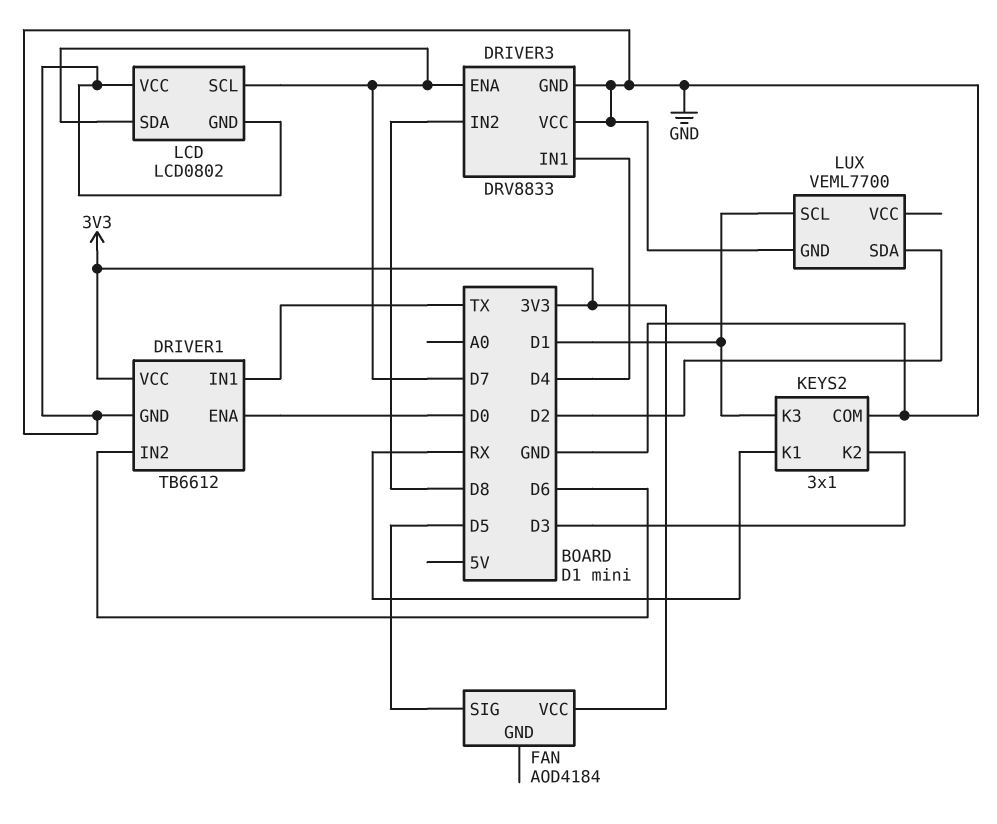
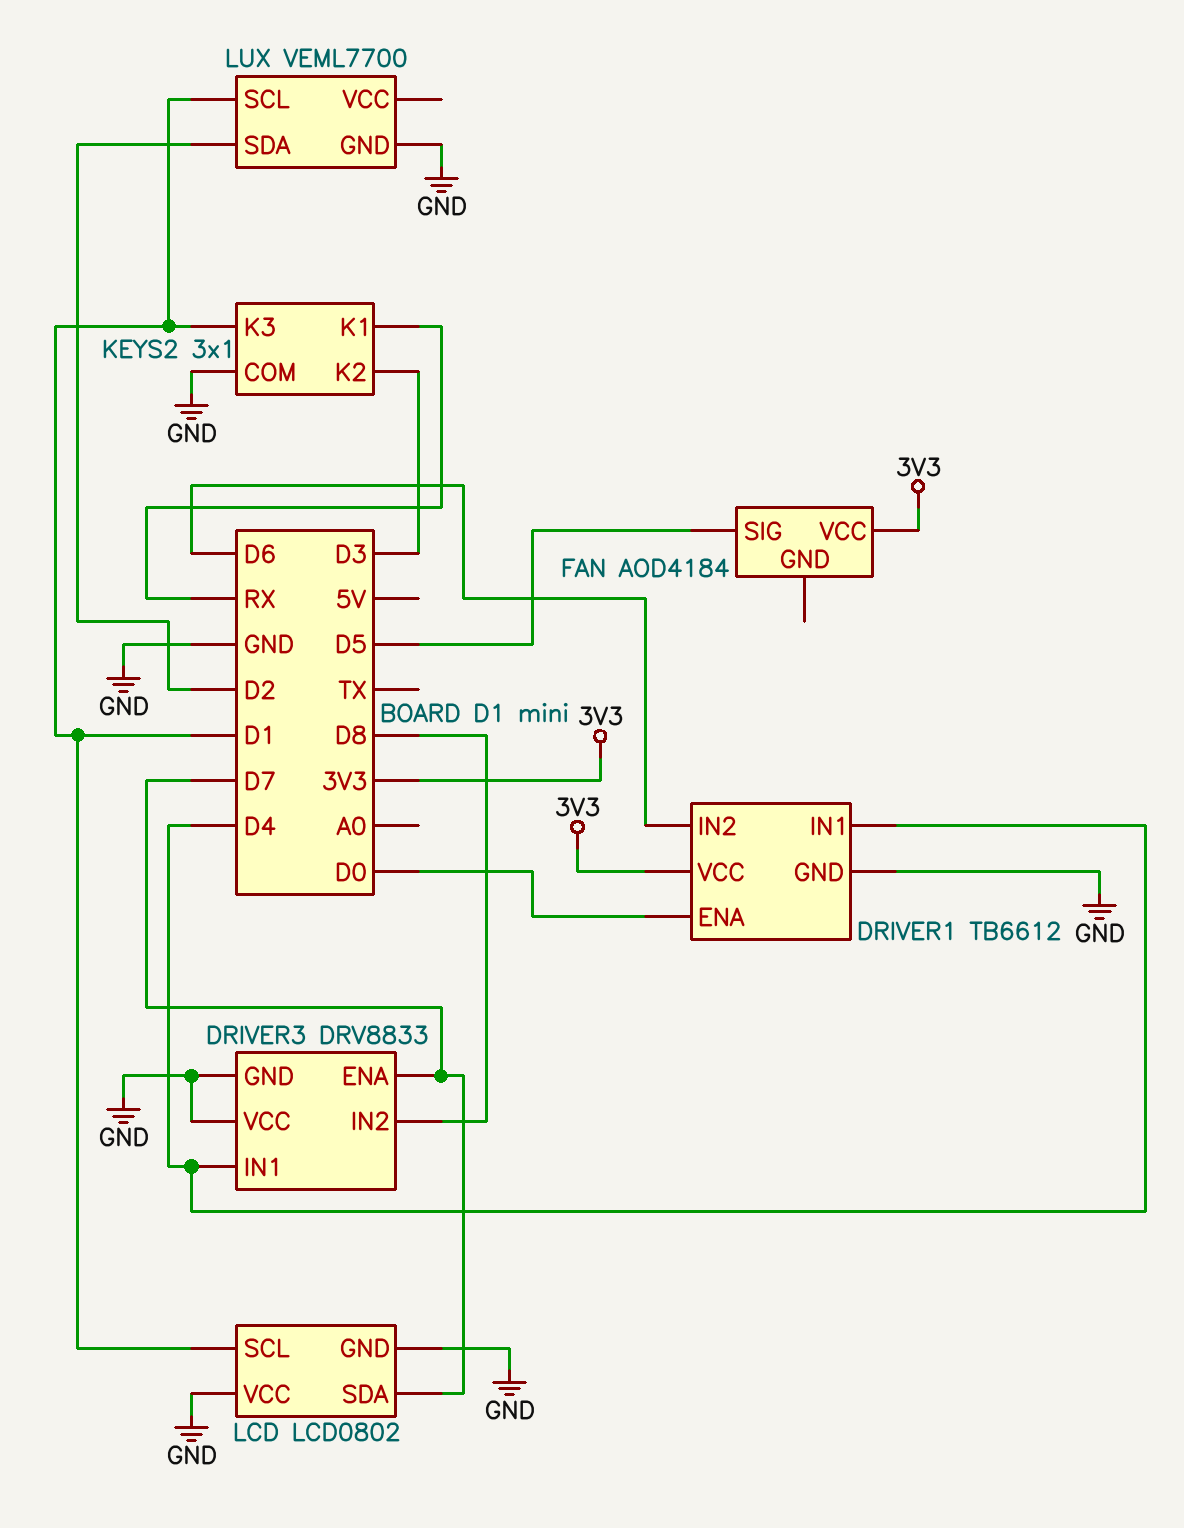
DRIVER1 pin IN1: TX -> D4
LCD pin SCL: D7 -> D1

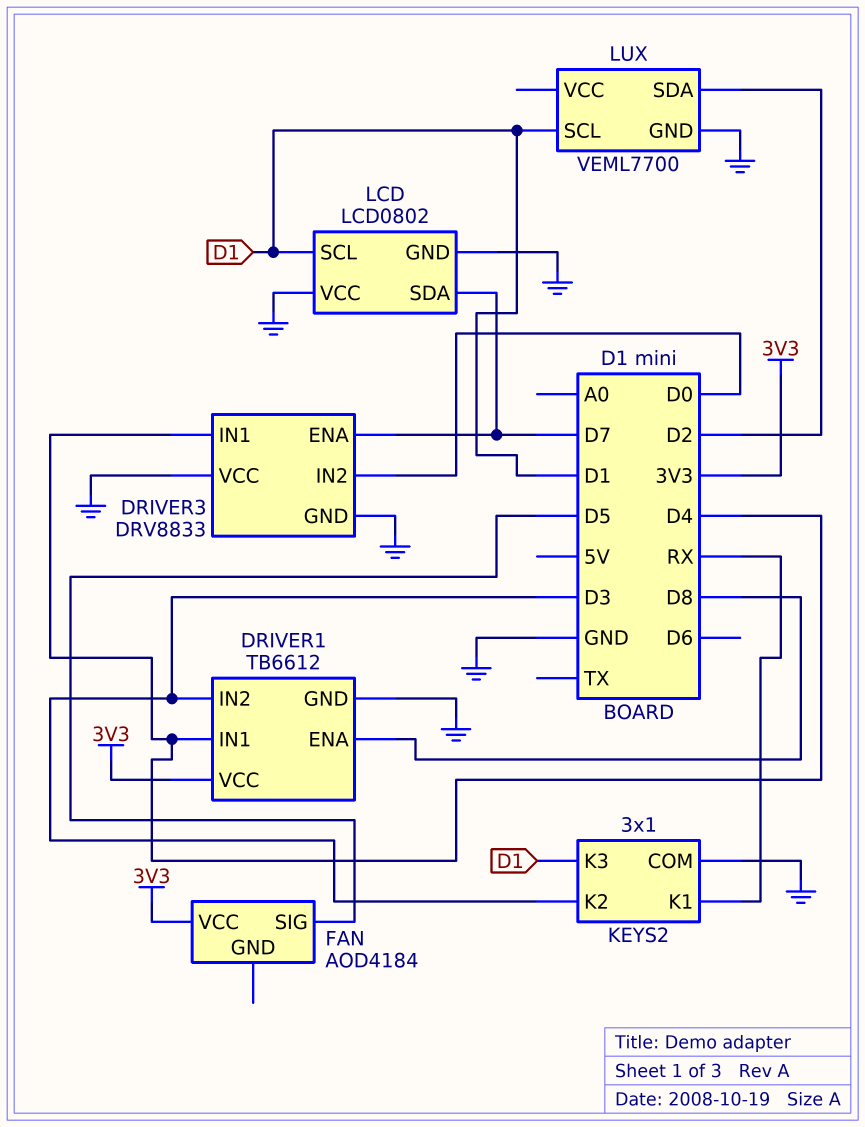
DRIVER1 pin ENA: D0 -> D8
DRIVER1 pin IN2: D6 -> D3
DRIVER3 pin IN2: D8 -> D0

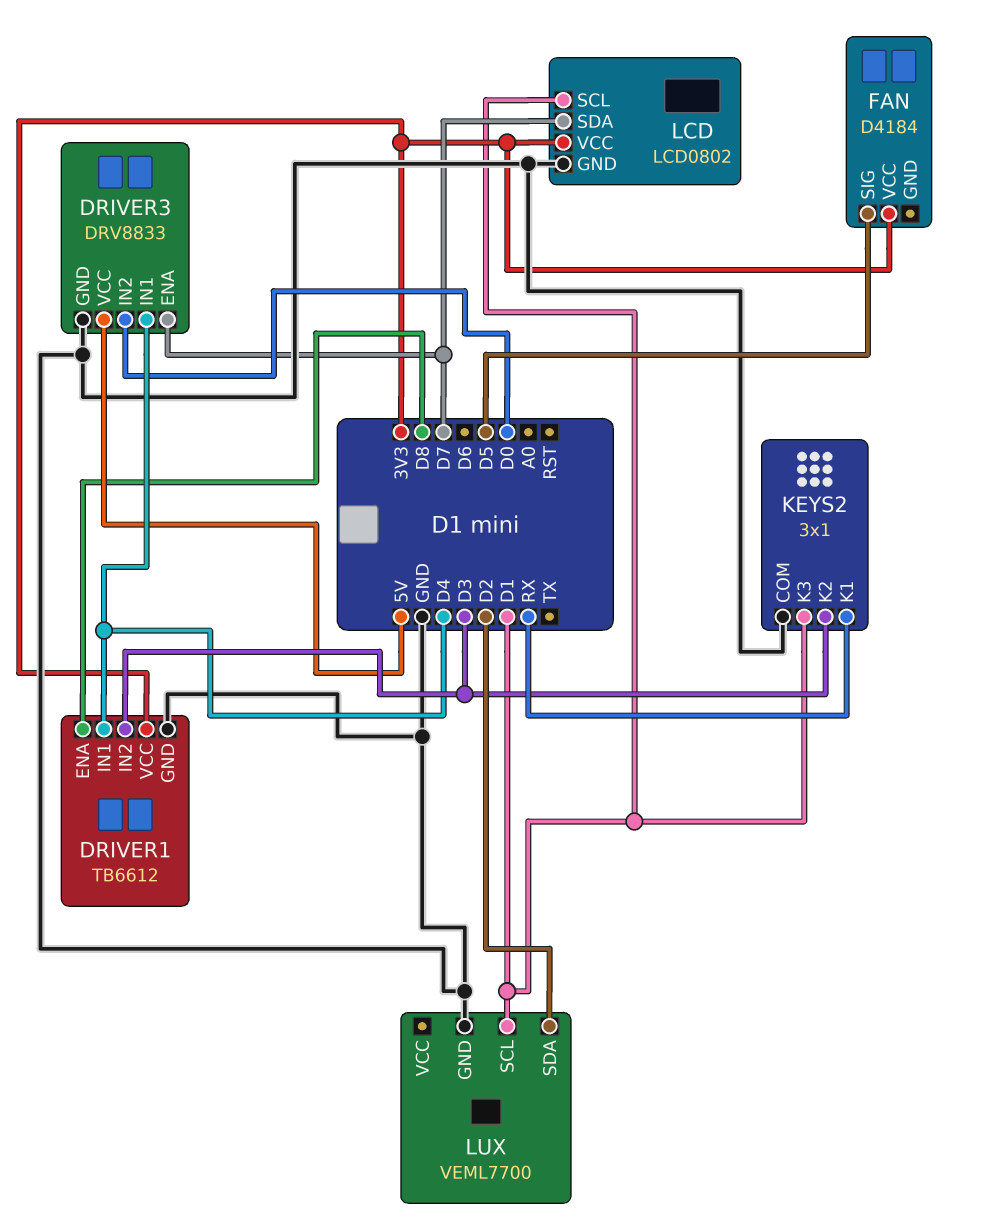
DRIVER3 pin VCC: GND -> 5V
FAN: AOD4184 -> D4184
LCD pin VCC: GND -> 3V3

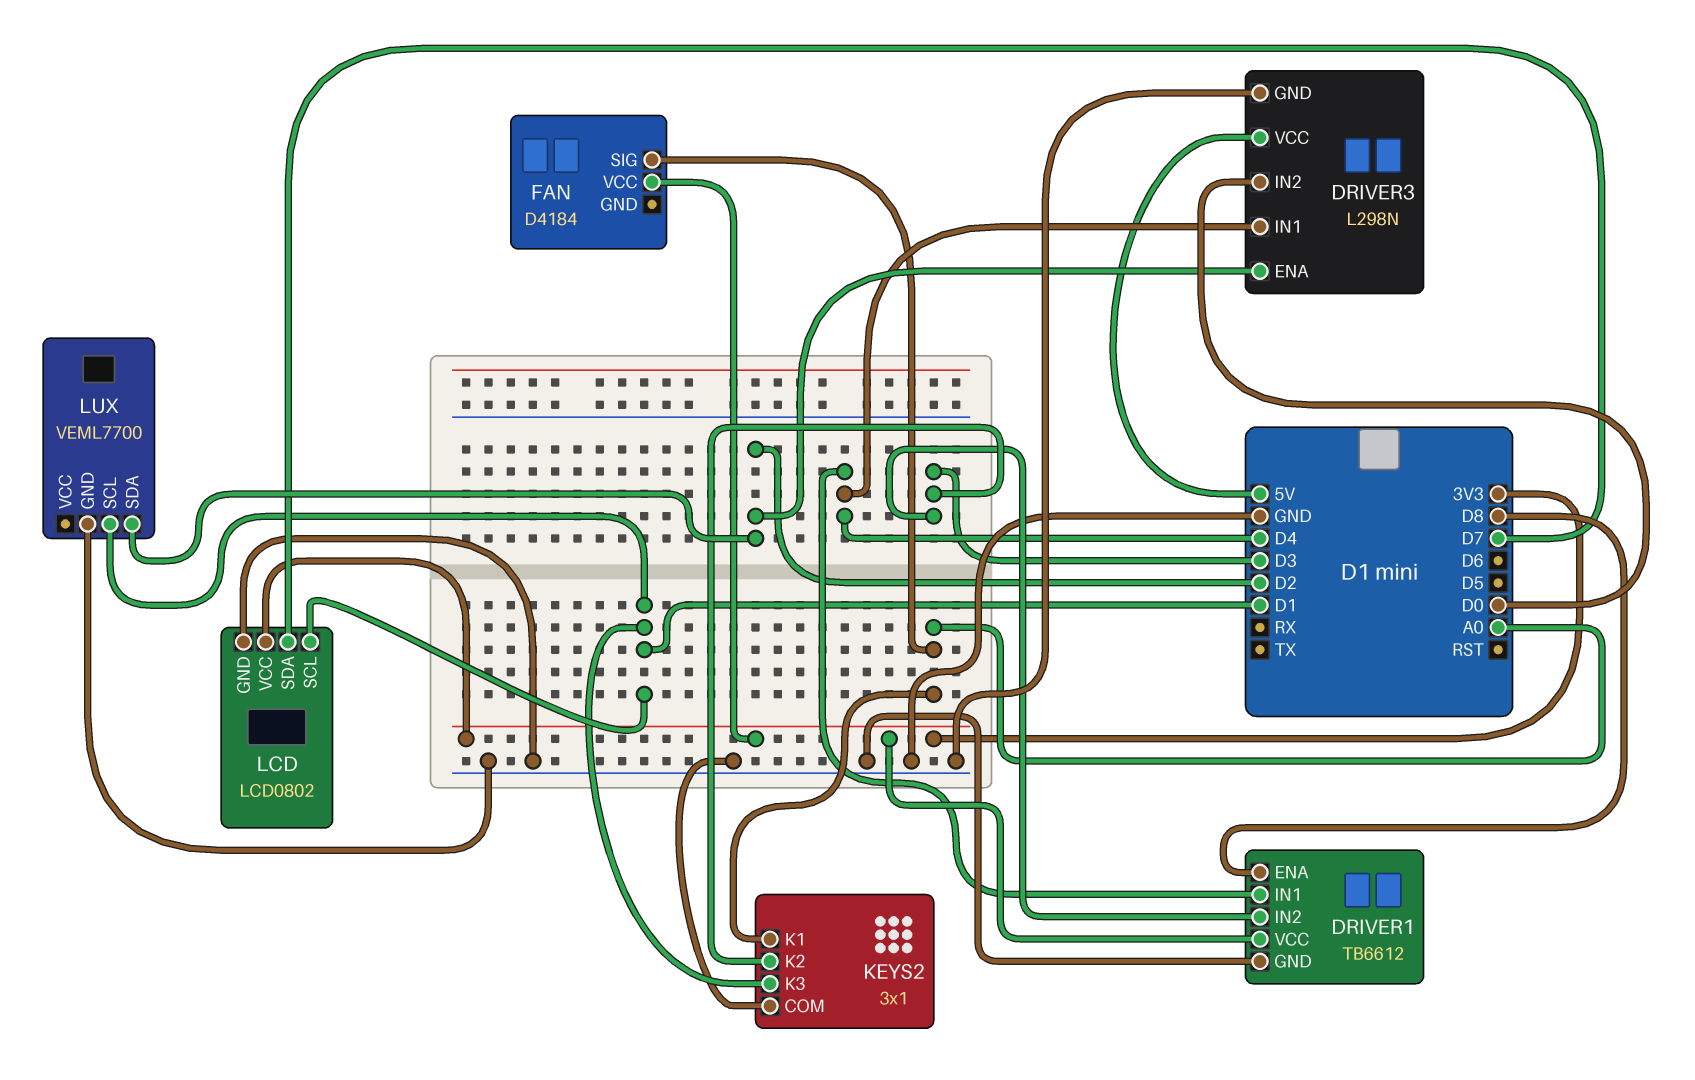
DRIVER3: DRV8833 -> L298N
DRIVER3 pin ENA: D7 -> D2
FAN pin SIG: D5 -> A0
KEYS2 pin K1: RX -> A0

